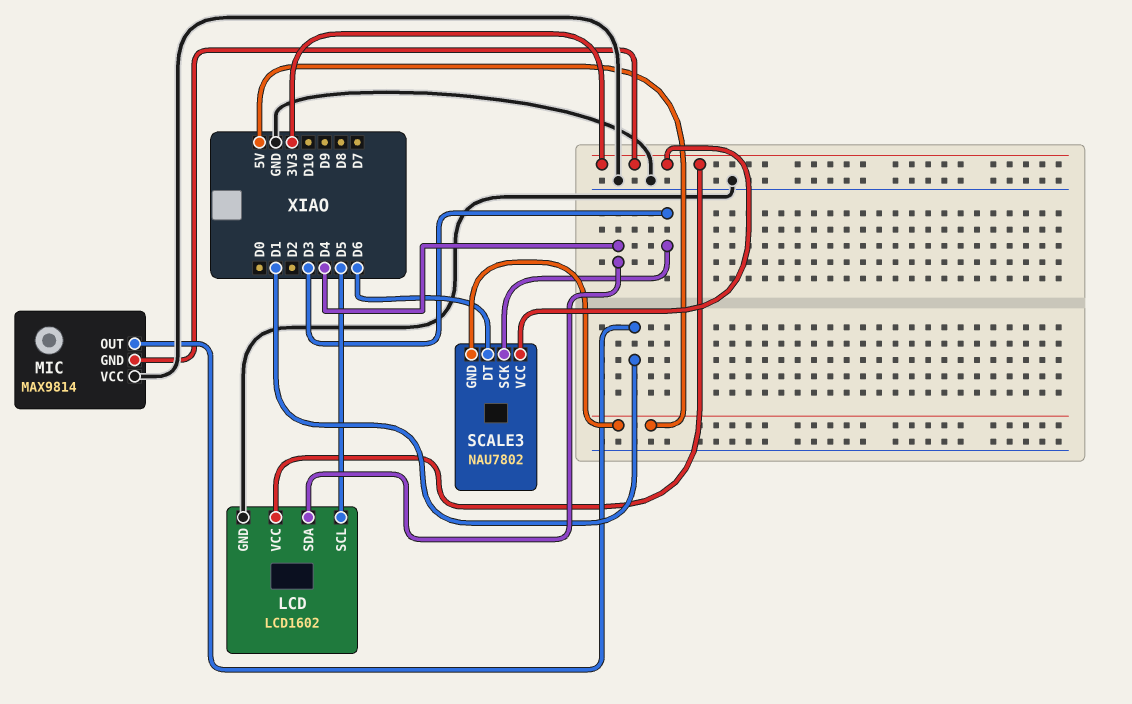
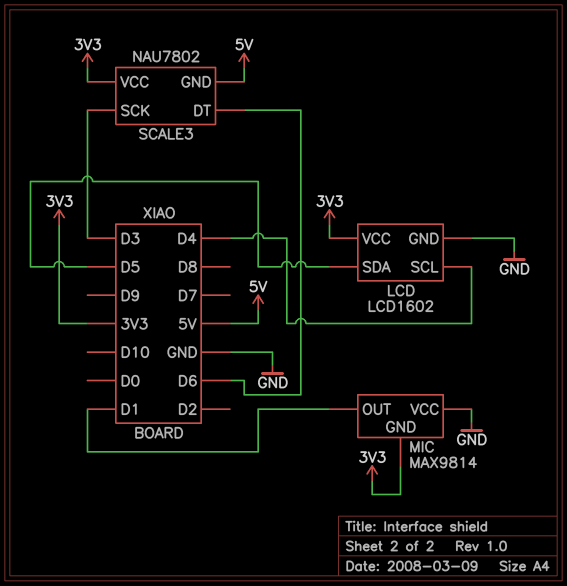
LCD pin SCL: D5 -> D4
LCD pin SDA: D4 -> D5

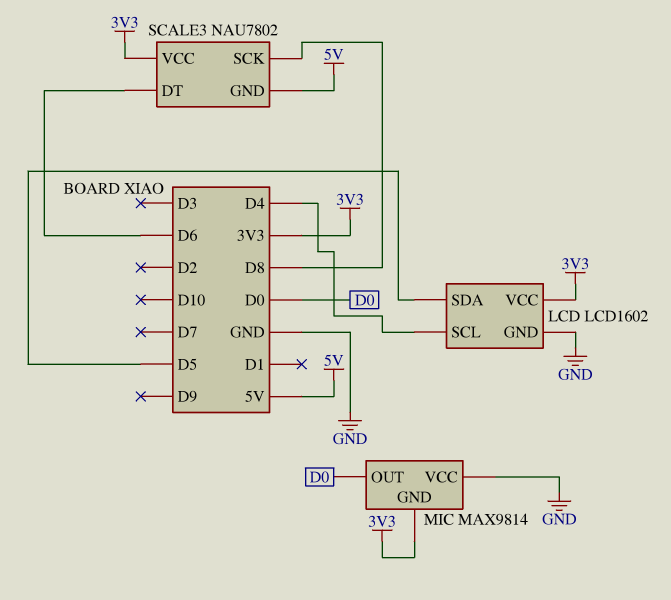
MIC pin OUT: D1 -> D0
SCALE3 pin SCK: D3 -> D8

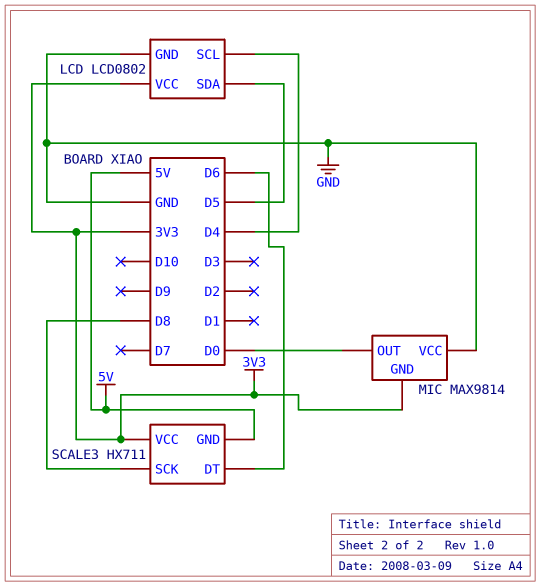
LCD: LCD1602 -> LCD0802
SCALE3: NAU7802 -> HX711

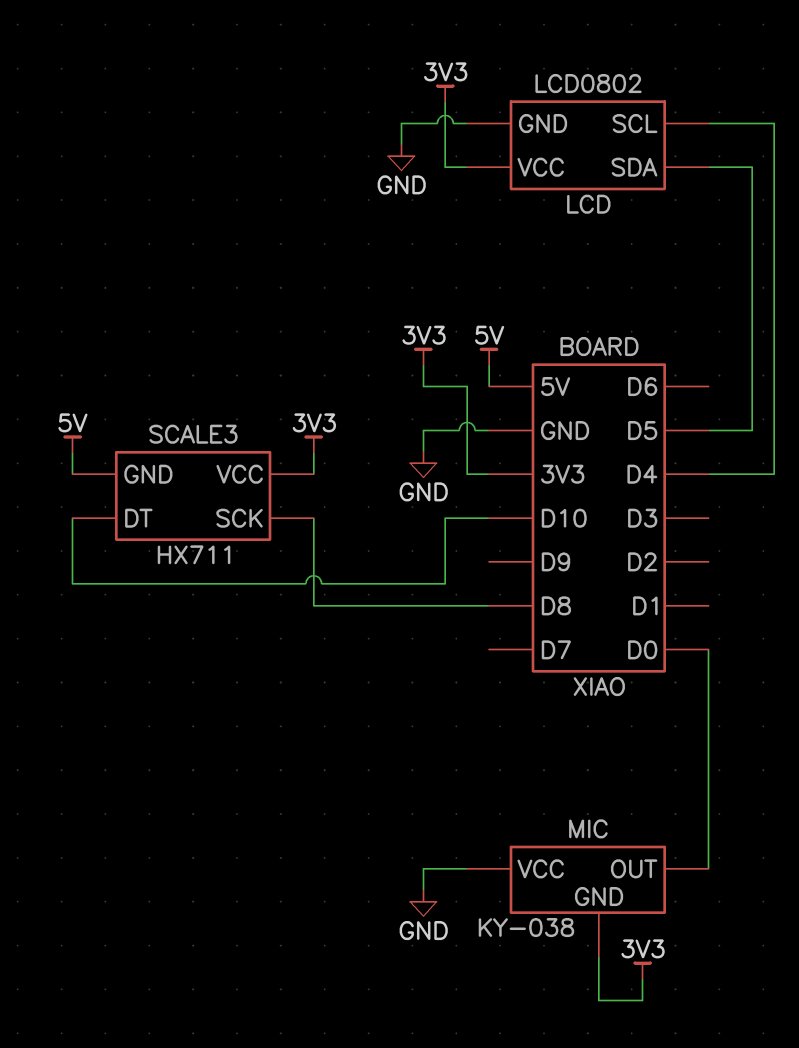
MIC: MAX9814 -> KY-038
SCALE3 pin DT: D6 -> D10

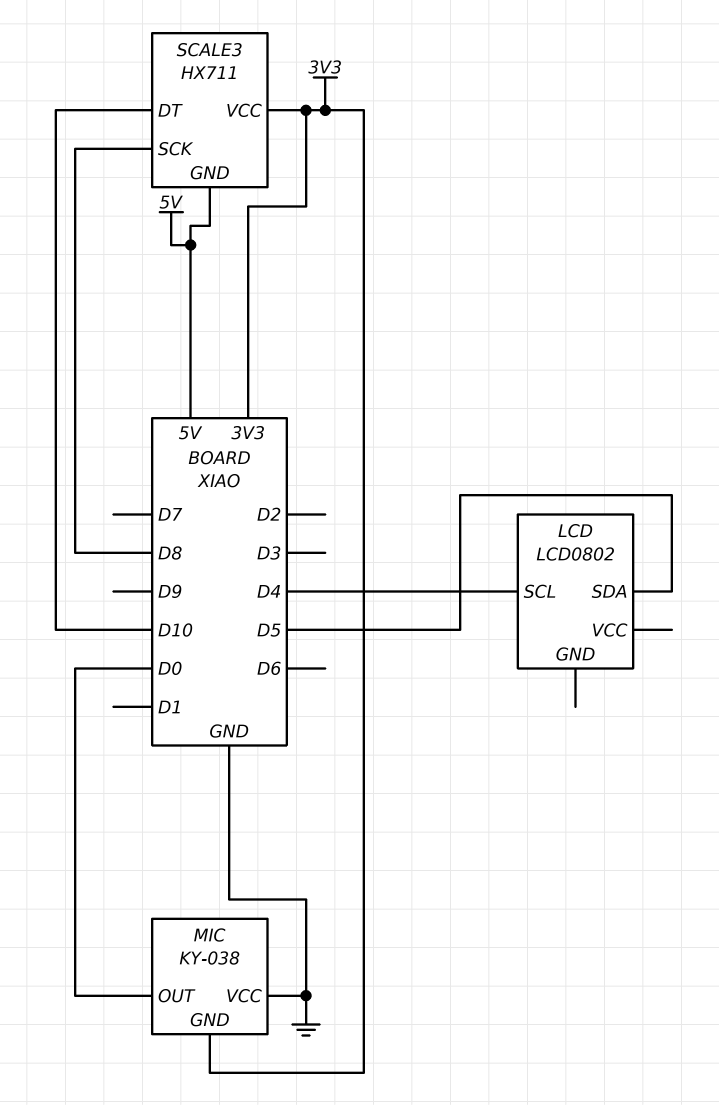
LCD pin GND: GND -> none
LCD pin VCC: 3V3 -> none

